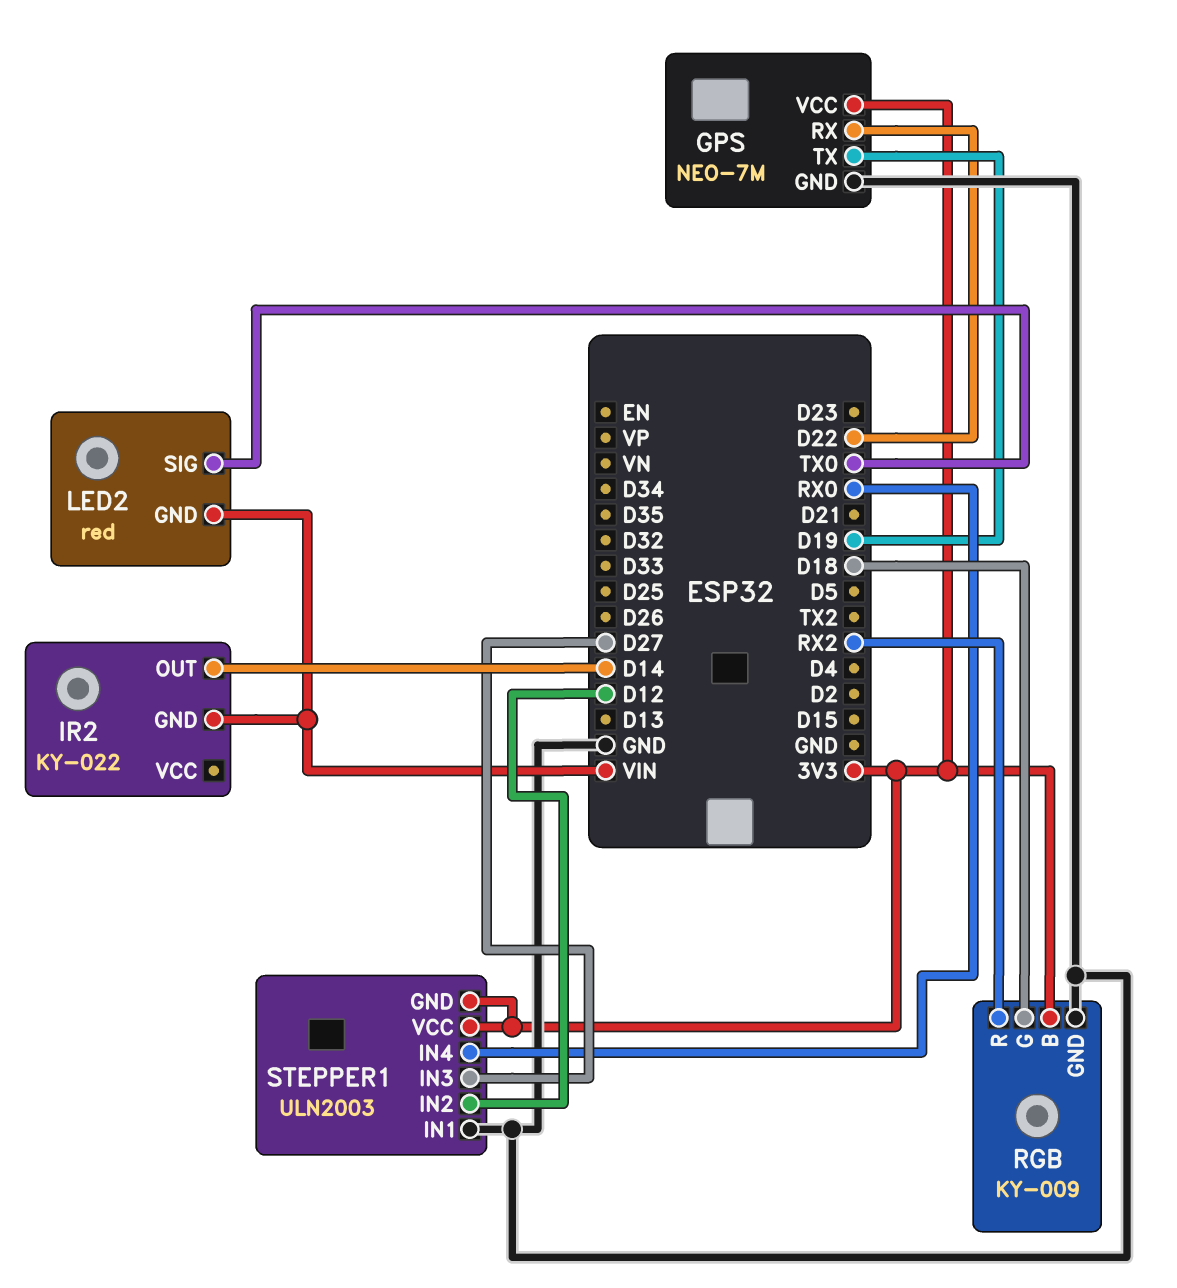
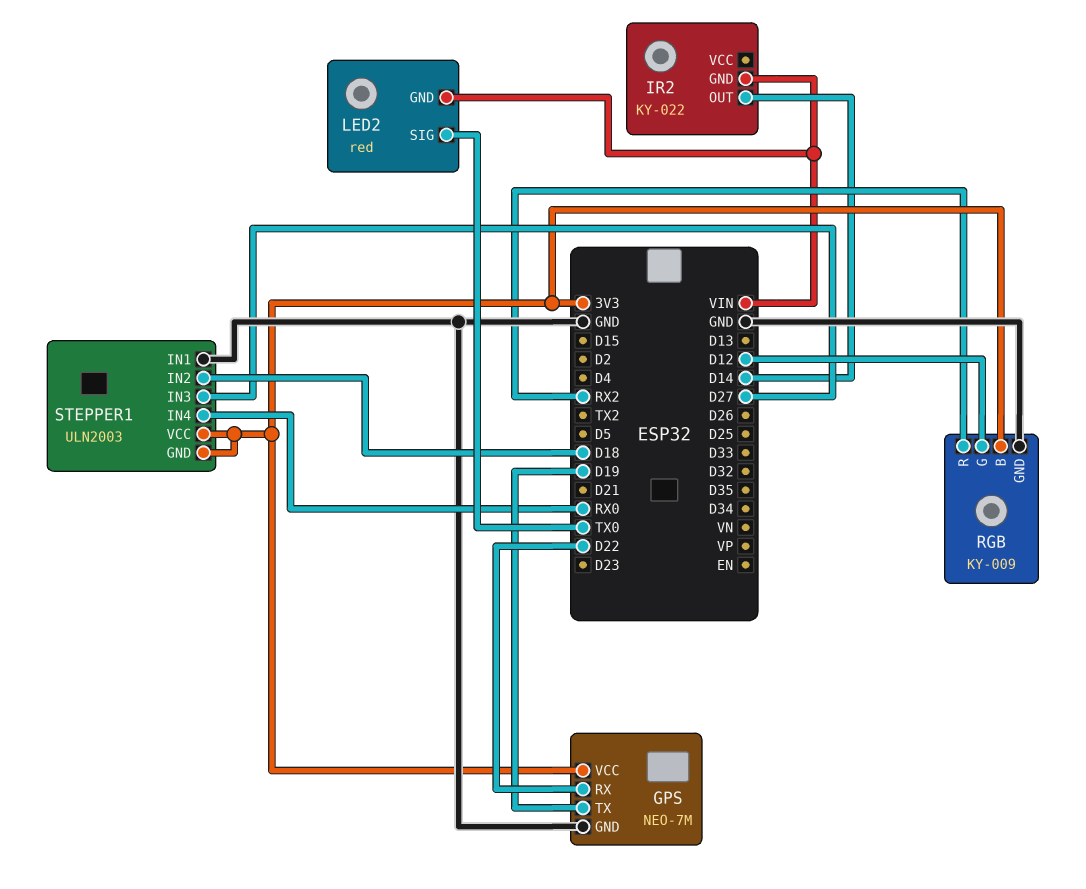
RGB pin G: D18 -> D12
STEPPER1 pin IN2: D12 -> D18

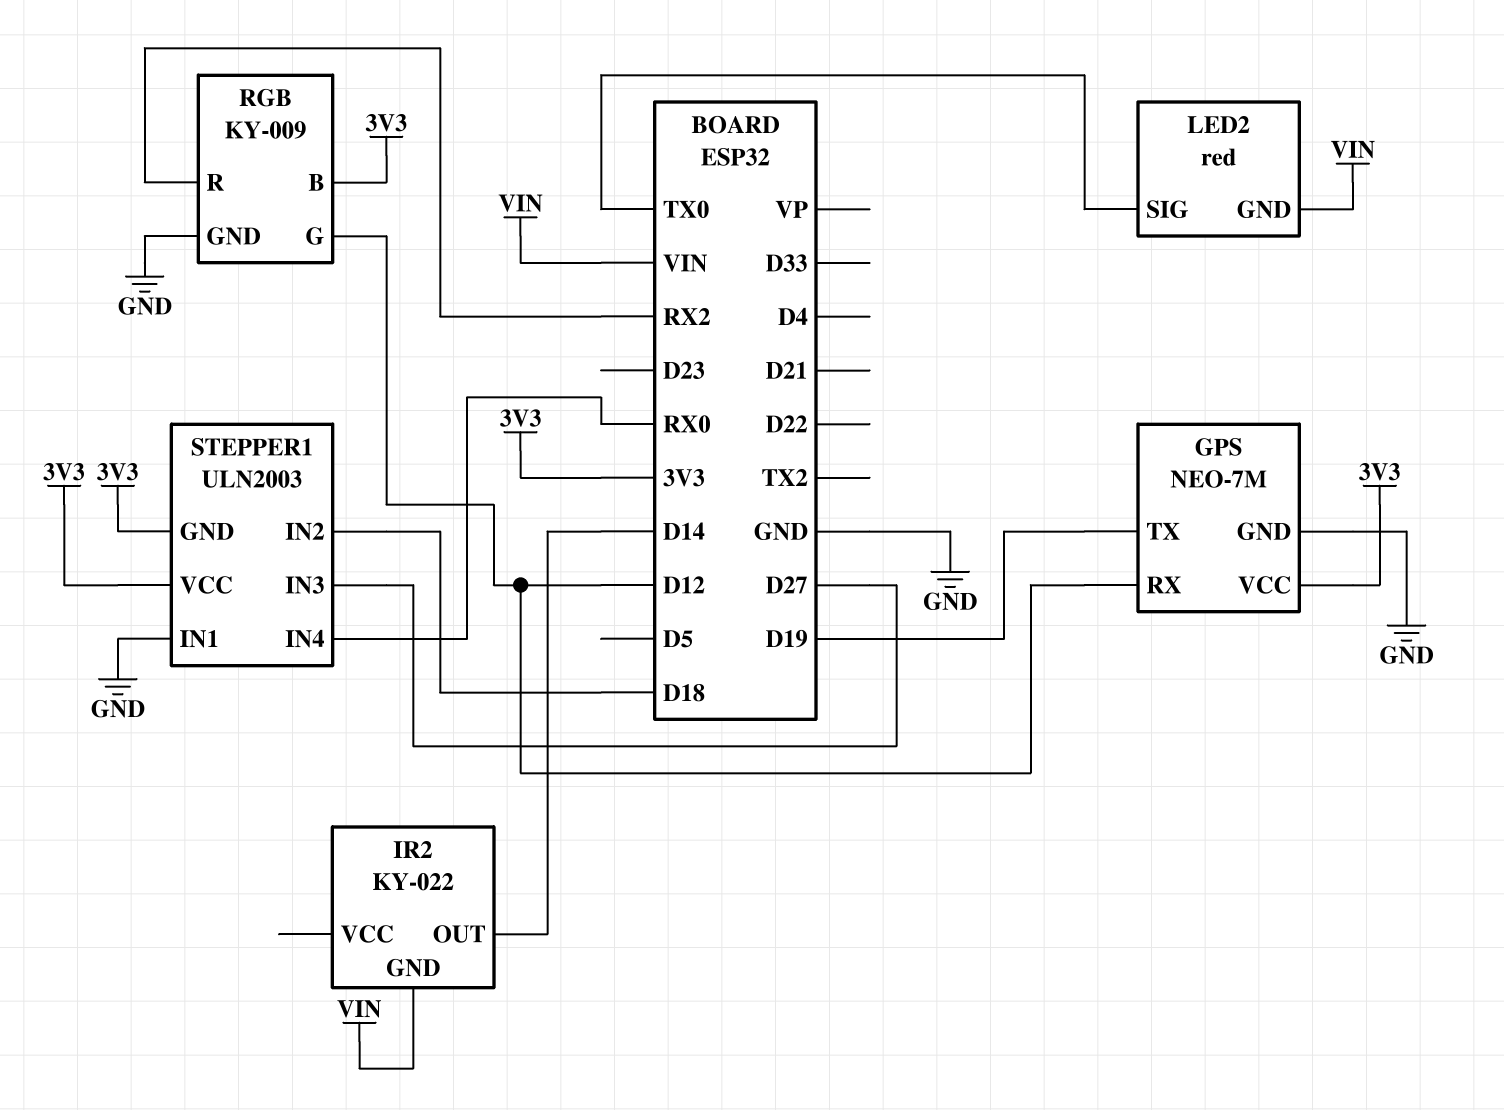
GPS pin RX: D22 -> D12

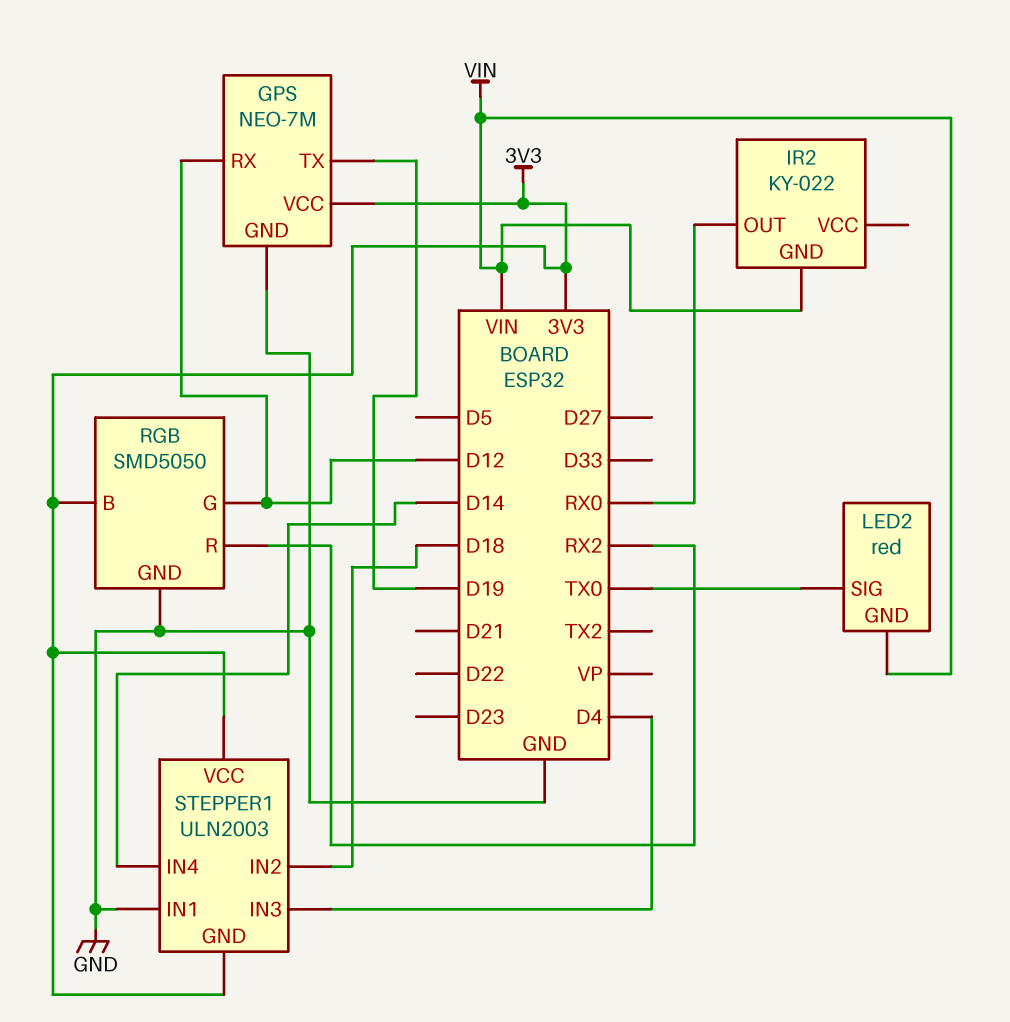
IR2 pin OUT: D14 -> RX0
RGB: KY-009 -> SMD5050
STEPPER1 pin IN3: D27 -> D4
STEPPER1 pin IN4: RX0 -> D14

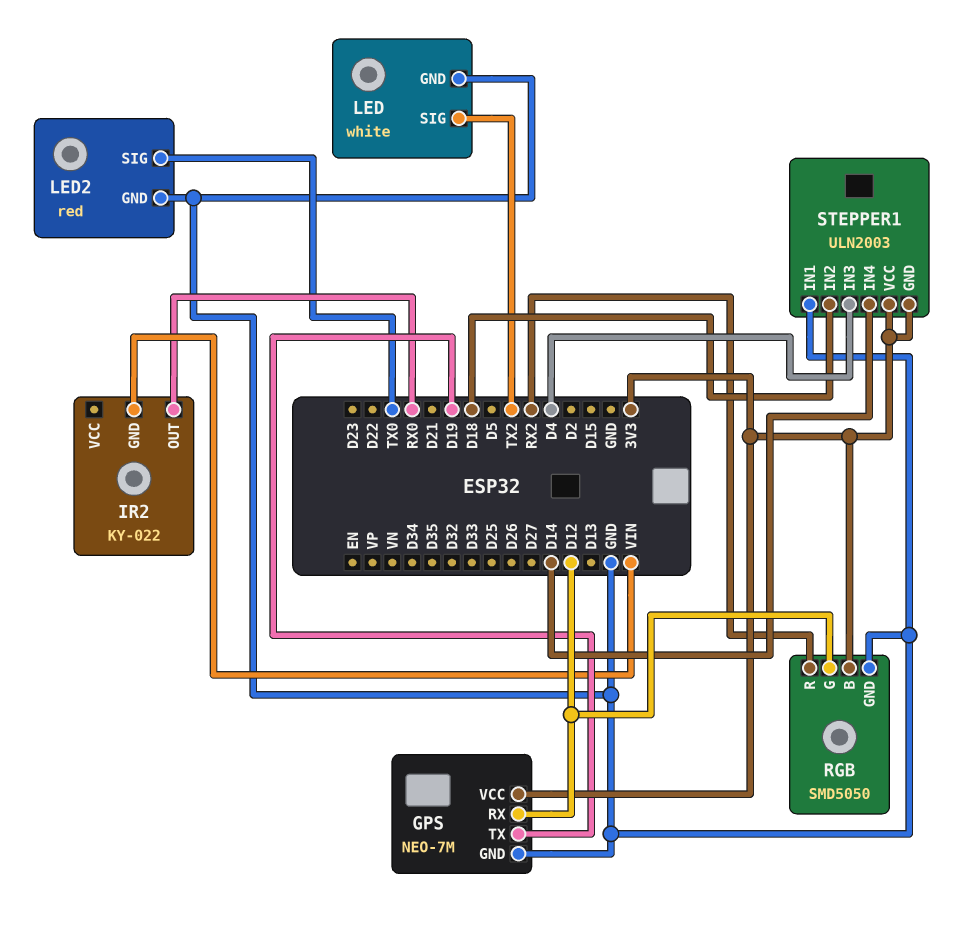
LED: none -> white
LED pin GND: none -> GND
LED pin SIG: none -> TX2
LED2 pin GND: VIN -> GND

